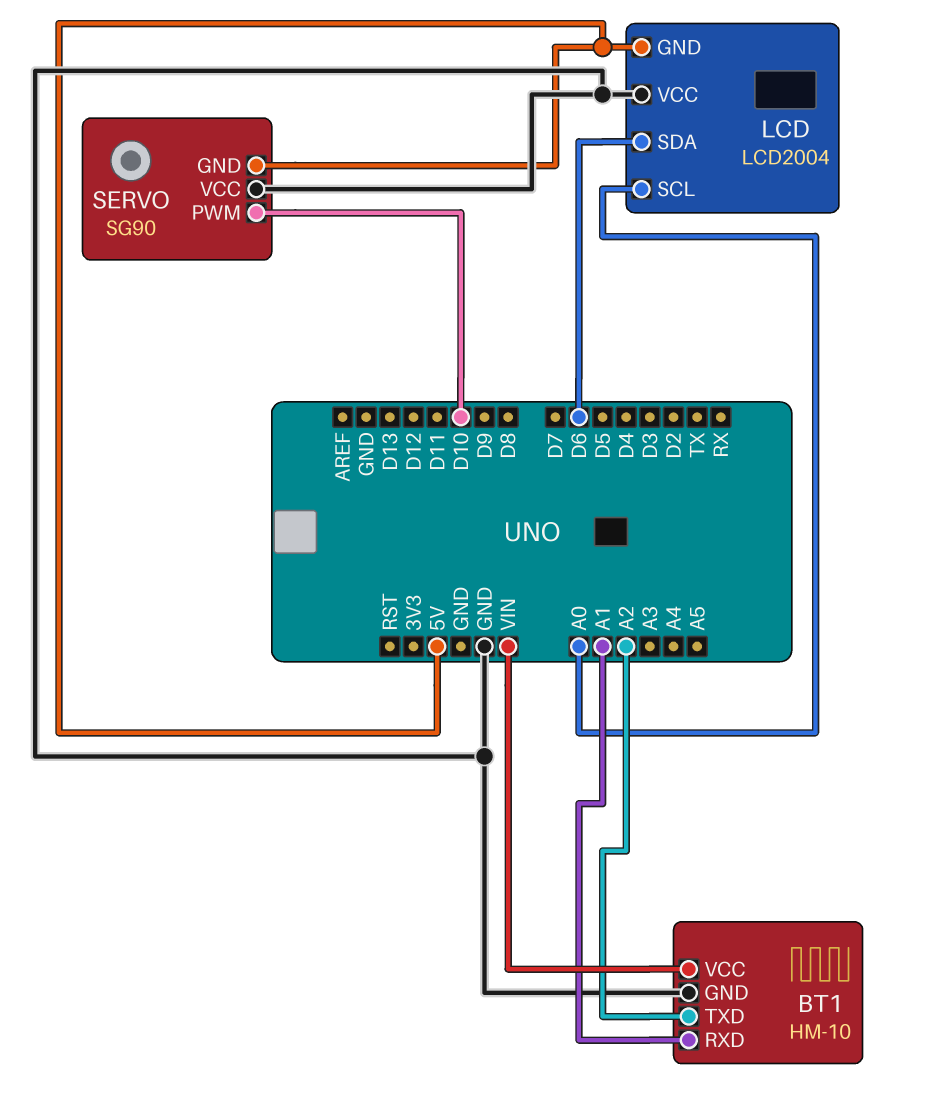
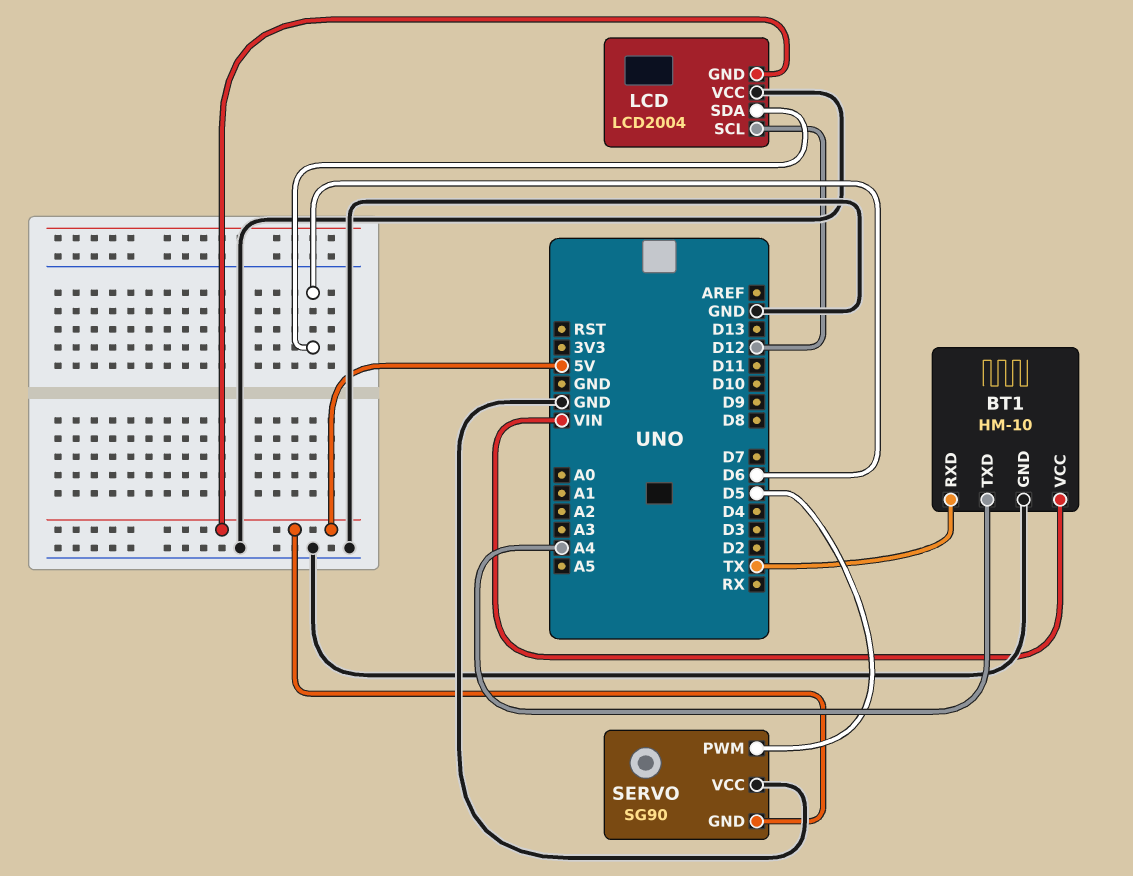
BT1 pin RXD: A1 -> TX
BT1 pin TXD: A2 -> A4
LCD pin SCL: A0 -> D12
SERVO pin PWM: D10 -> D5

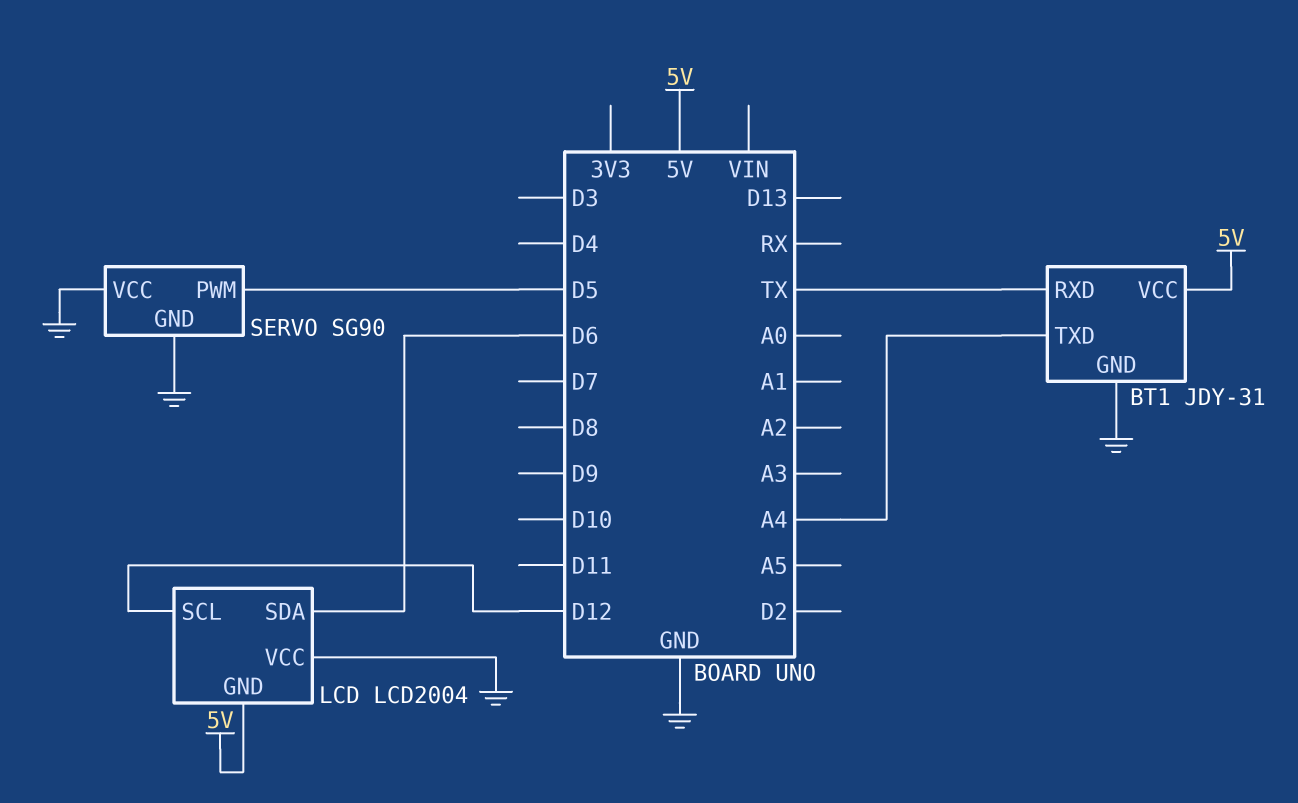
BT1: HM-10 -> JDY-31
BT1 pin VCC: VIN -> 5V
SERVO pin GND: 5V -> GND

